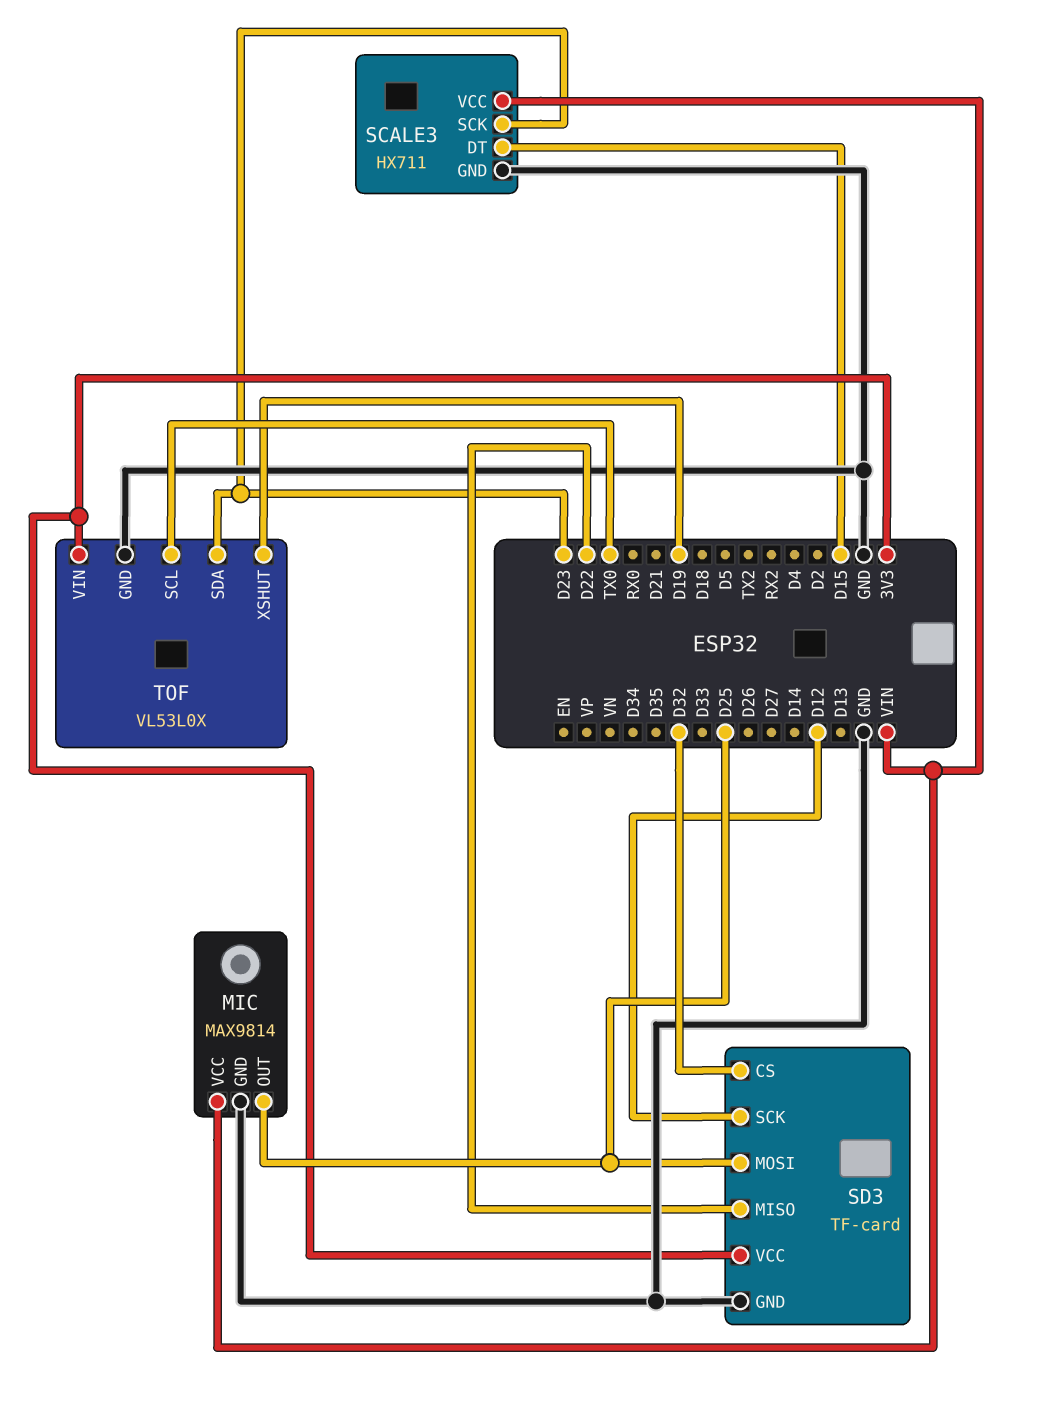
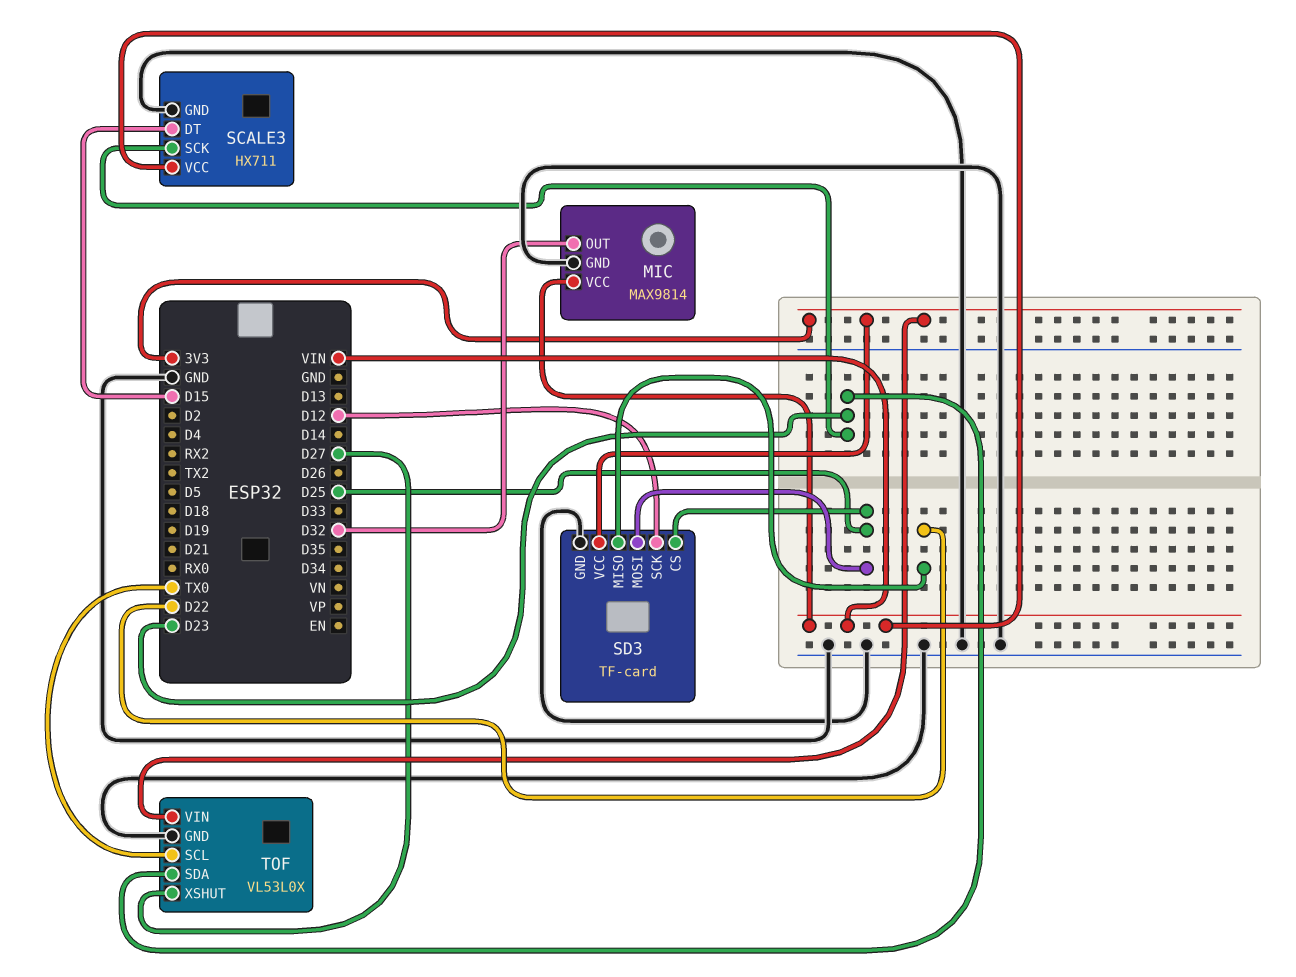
MIC pin OUT: D25 -> D32
SD3 pin CS: D32 -> D25
TOF pin XSHUT: D19 -> D27

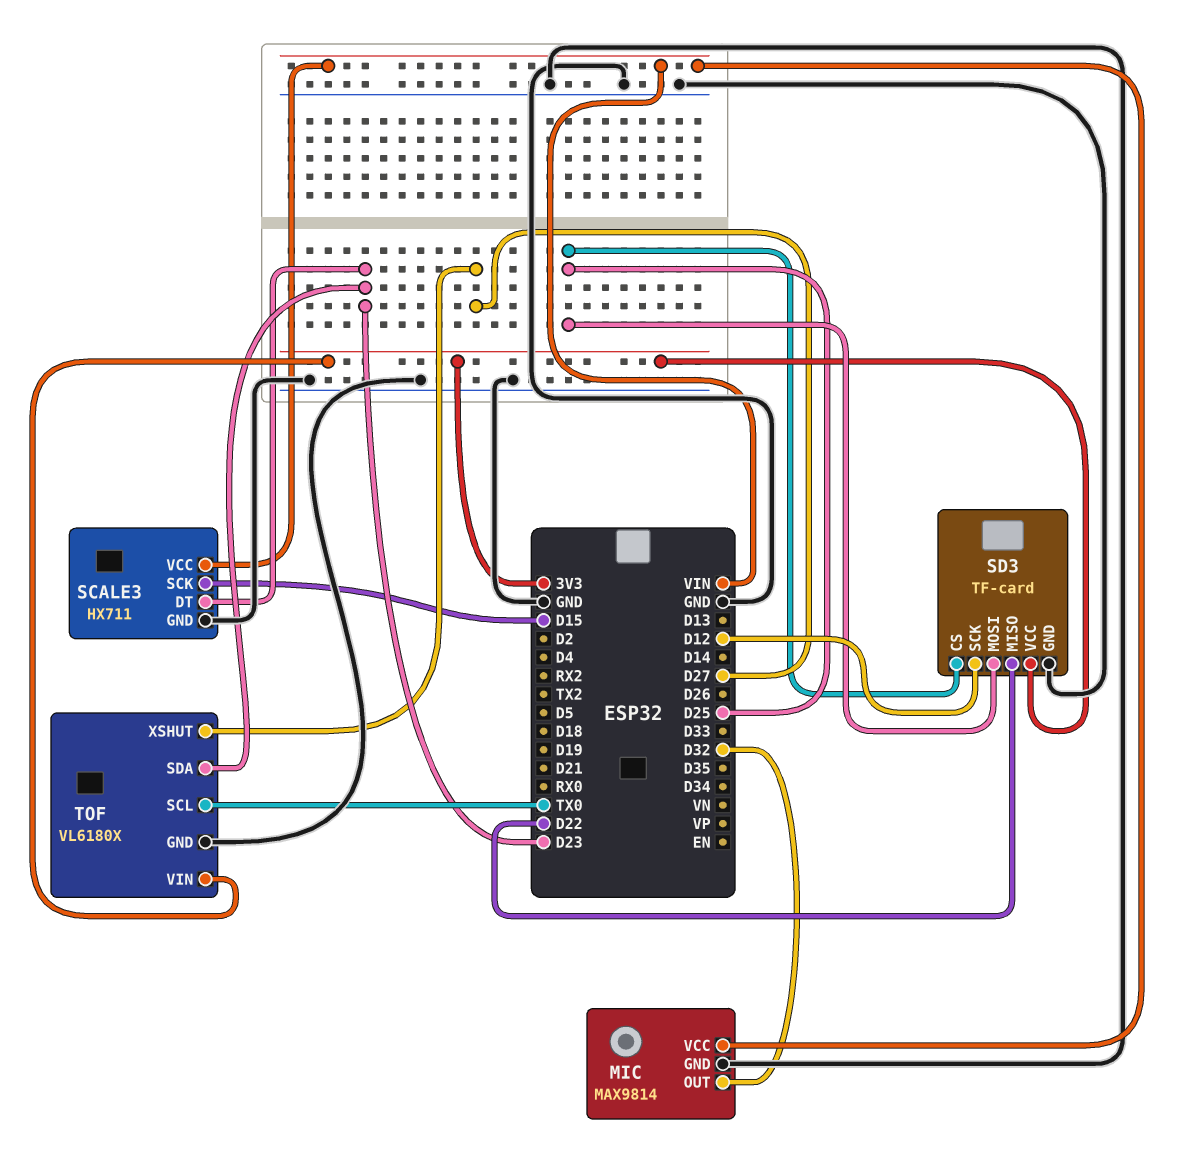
SCALE3 pin DT: D15 -> D23
SCALE3 pin SCK: D23 -> D15
TOF: VL53L0X -> VL6180X

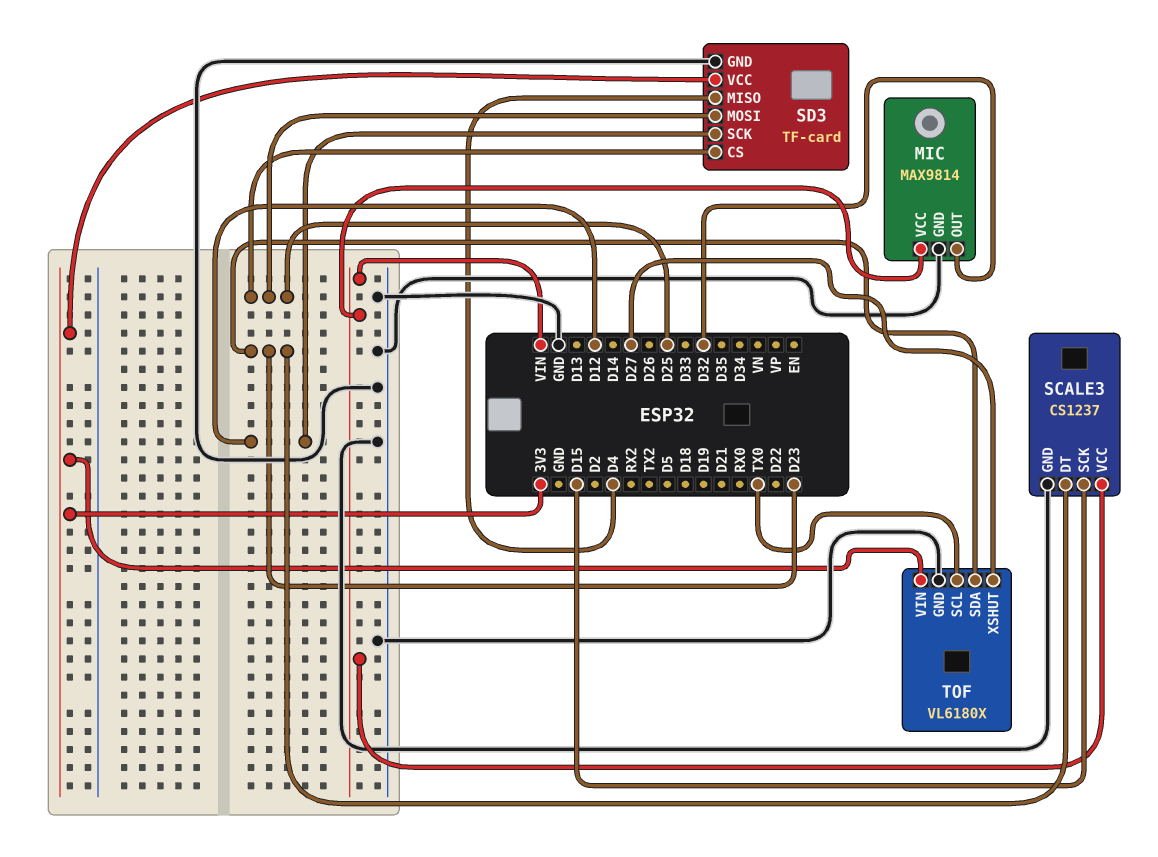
SCALE3: HX711 -> CS1237
SD3 pin MISO: D22 -> D4

